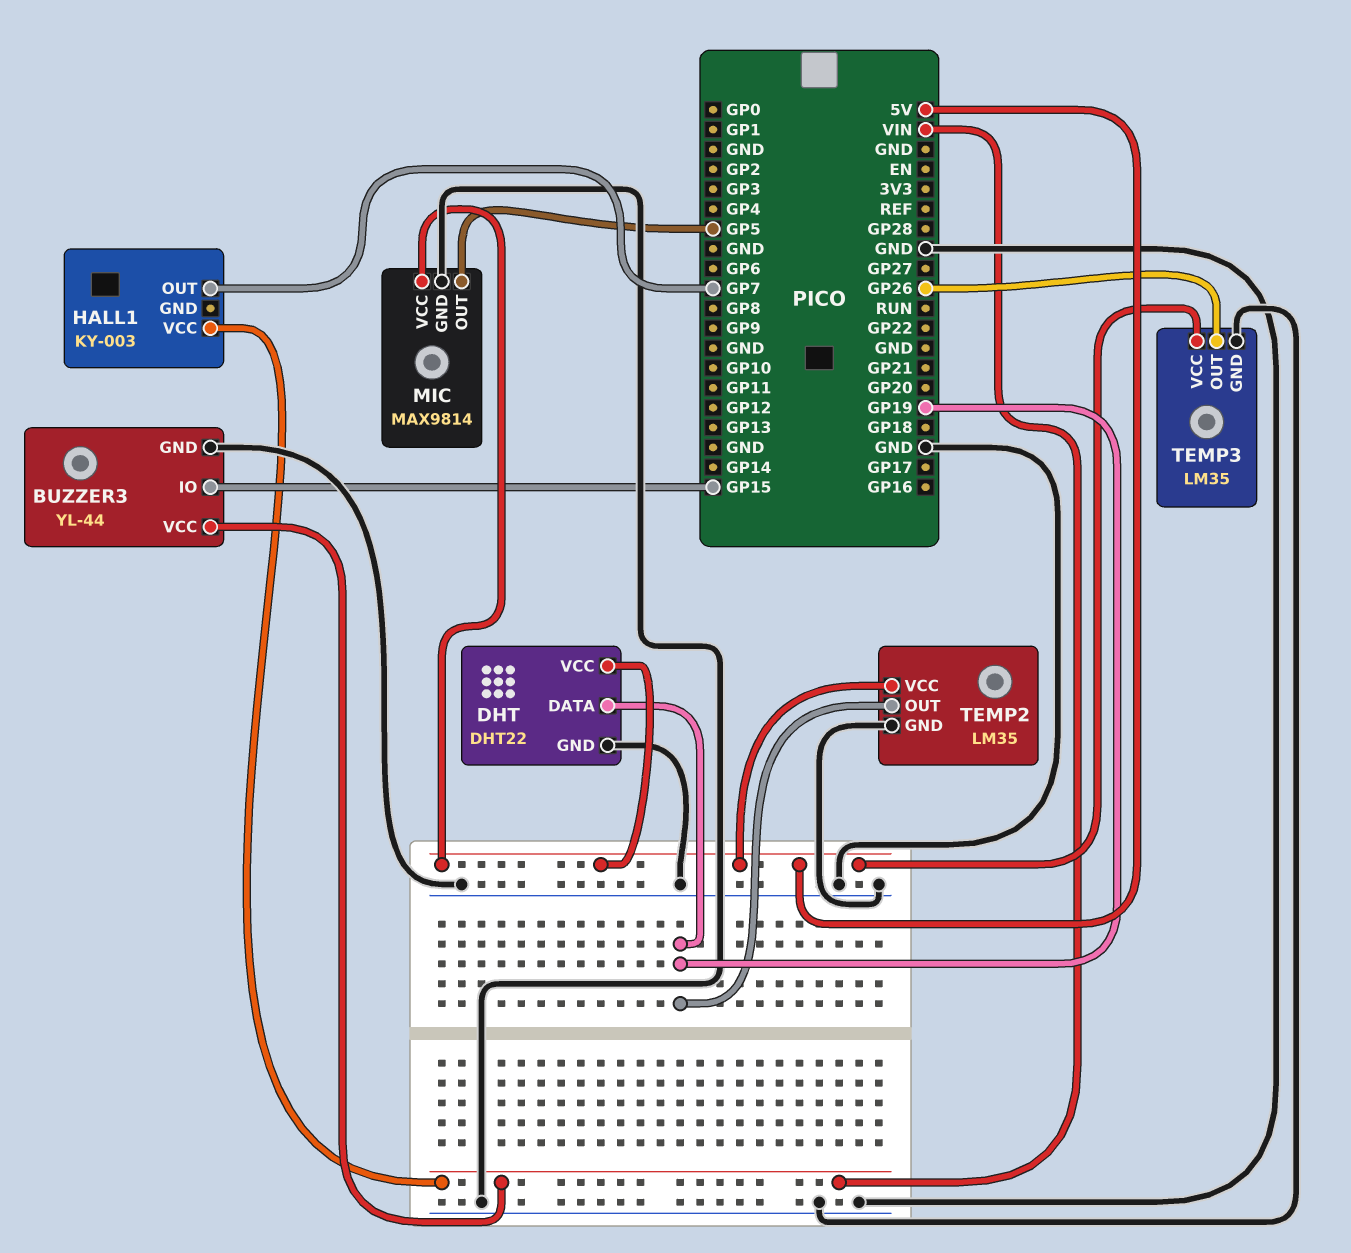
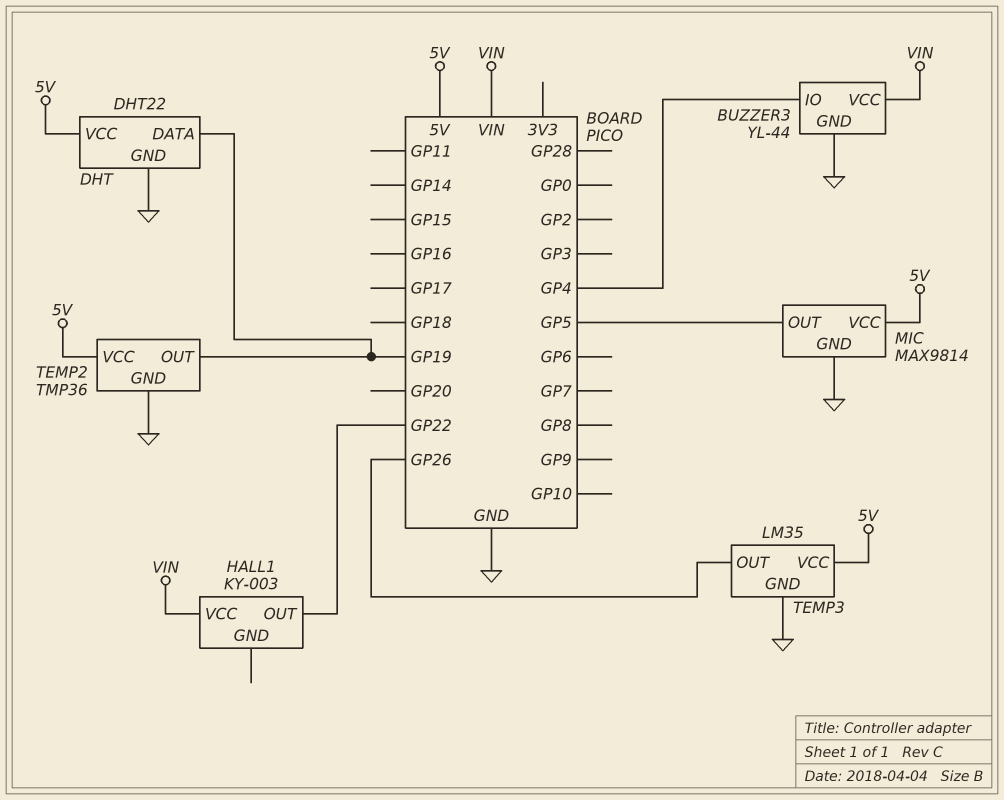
BUZZER3 pin IO: GP15 -> GP4
HALL1 pin OUT: GP7 -> GP22
TEMP2: LM35 -> TMP36

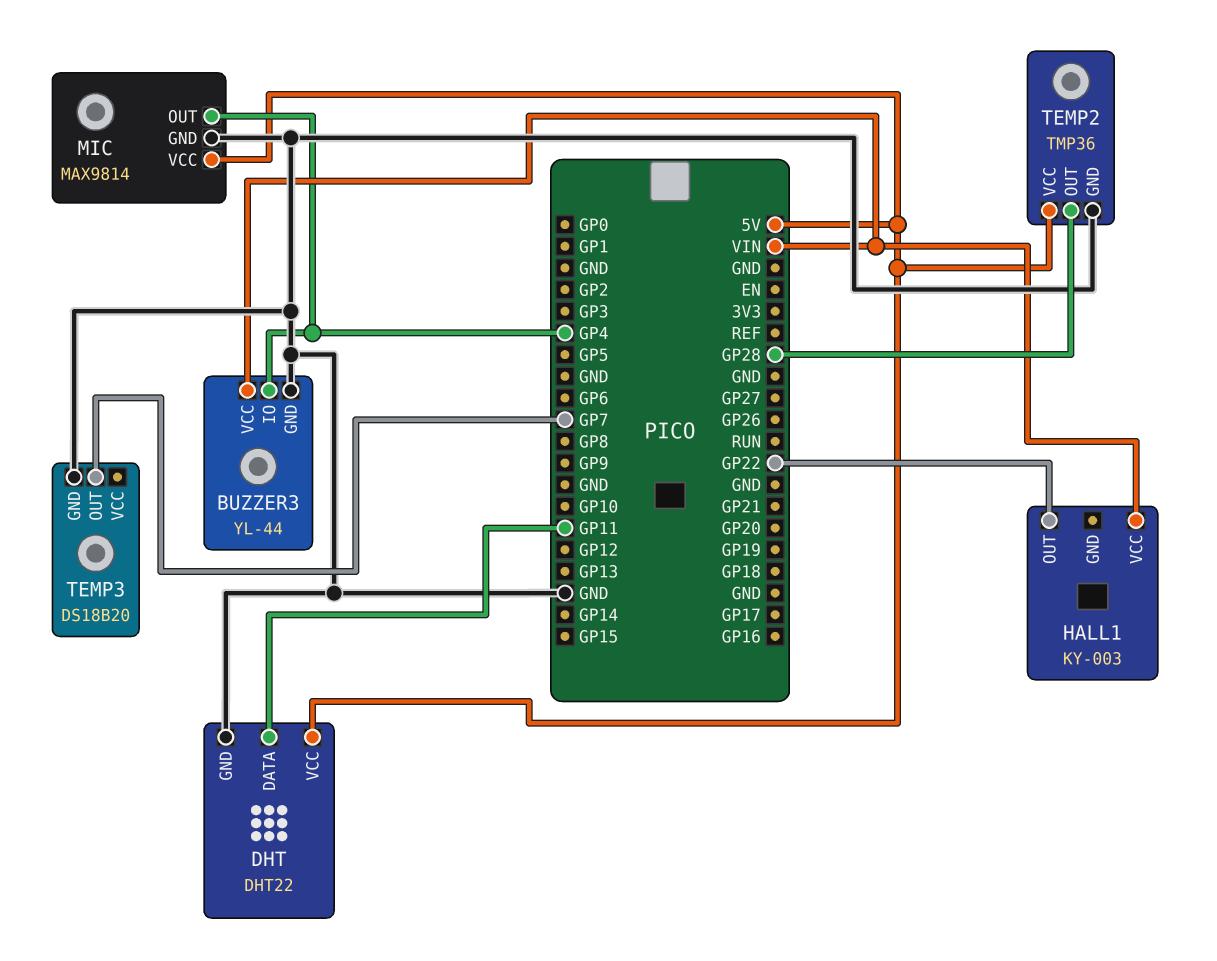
DHT pin DATA: GP19 -> GP11
MIC pin OUT: GP5 -> GP4
TEMP2 pin OUT: GP19 -> GP28
TEMP3: LM35 -> DS18B20
TEMP3 pin OUT: GP26 -> GP7
TEMP3 pin VCC: 5V -> none

